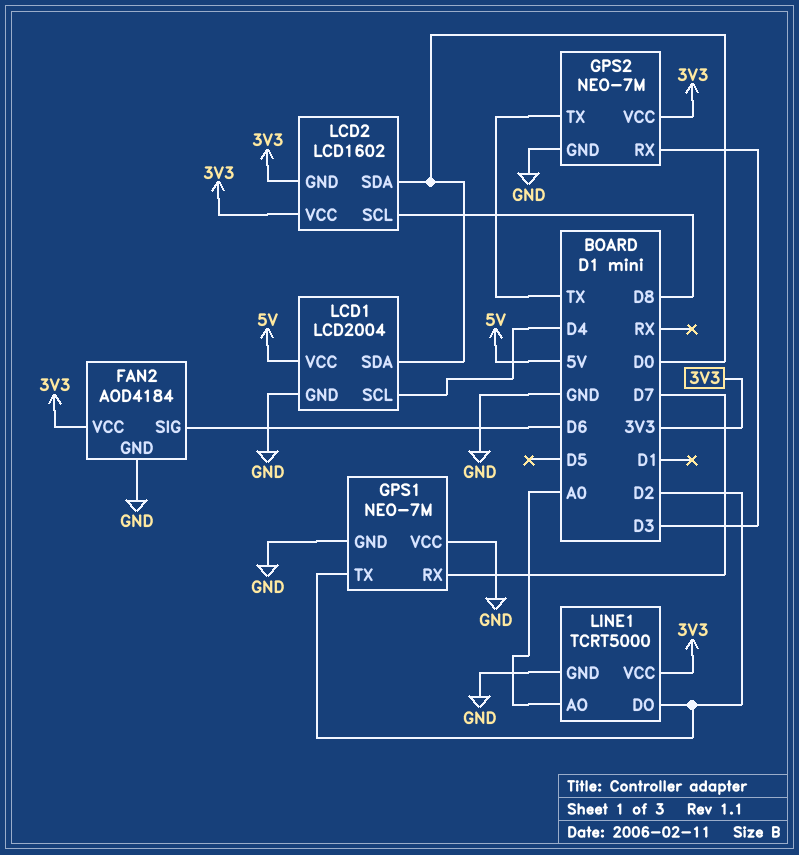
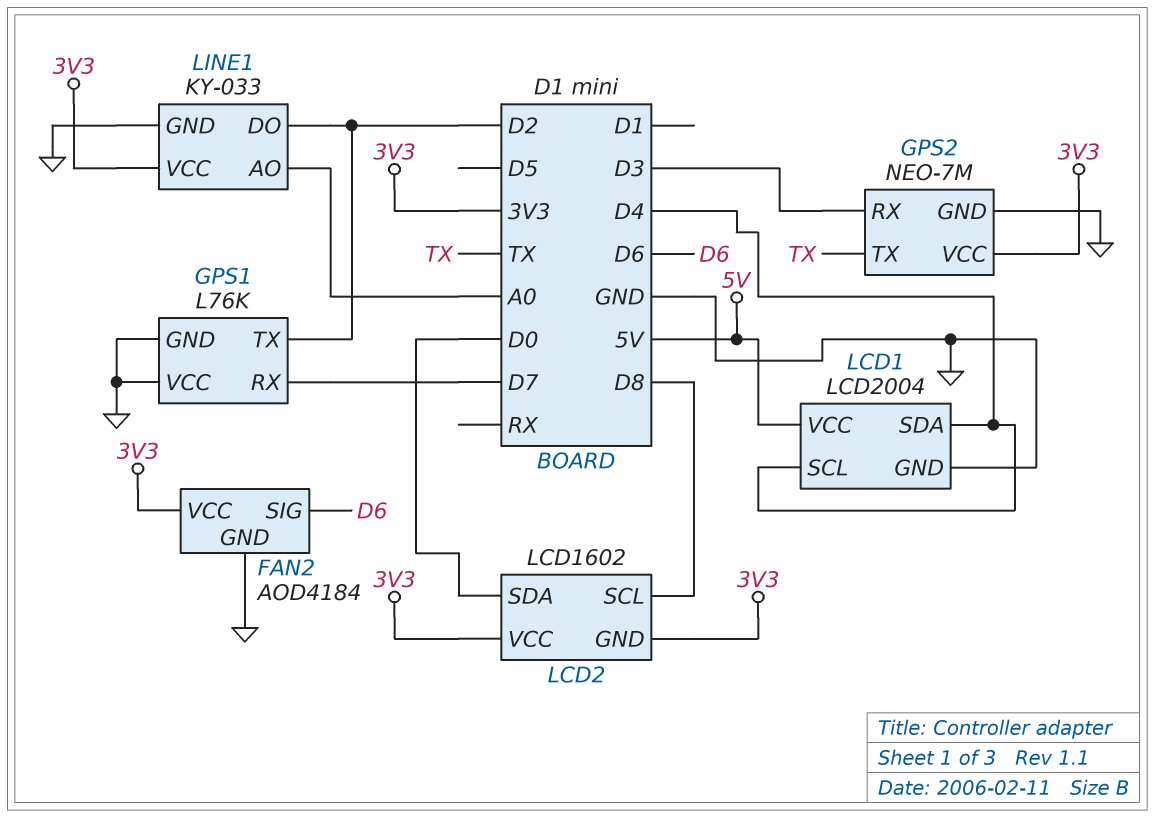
GPS1: NEO-7M -> L76K
LCD1 pin SDA: D0 -> D4
LINE1: TCRT5000 -> KY-033

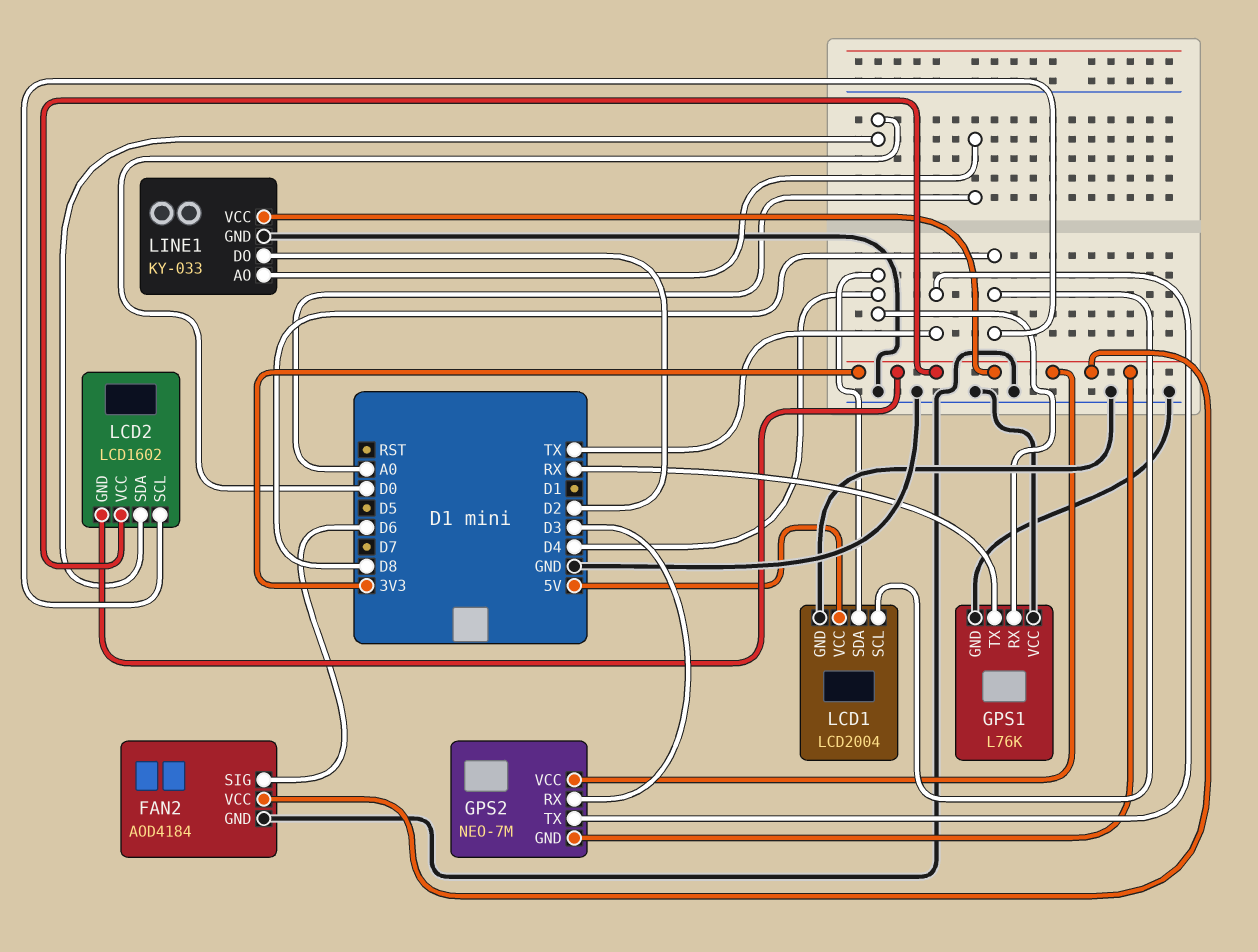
GPS1 pin RX: D7 -> D4
GPS1 pin TX: D2 -> RX
GPS2 pin GND: GND -> 3V3
LCD1 pin SCL: D4 -> D8

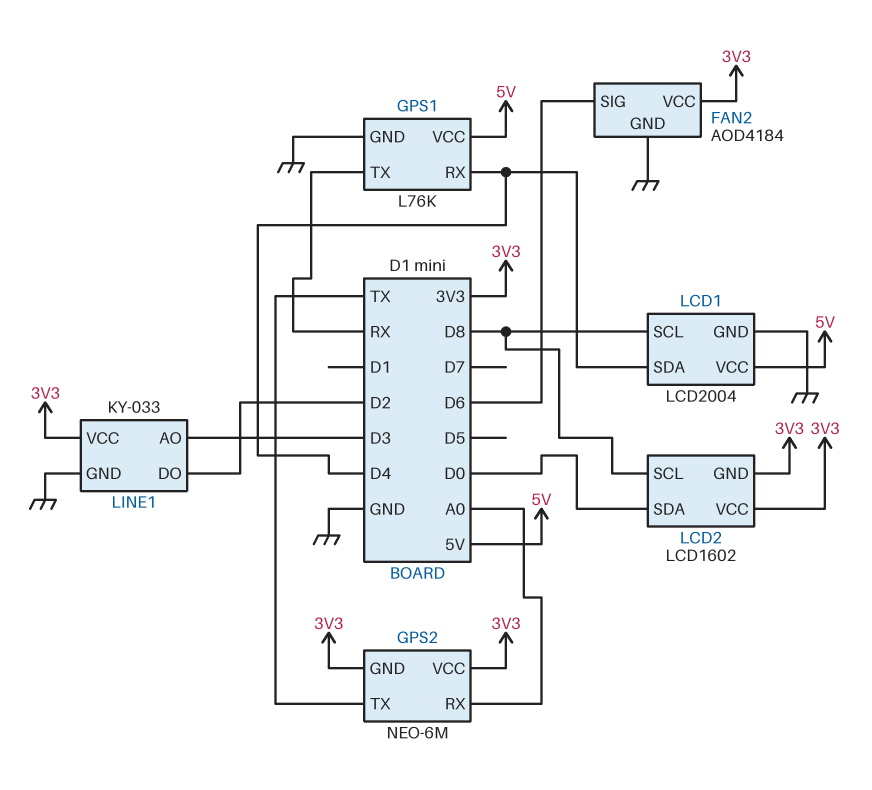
GPS1 pin VCC: GND -> 5V
GPS2: NEO-7M -> NEO-6M
GPS2 pin RX: D3 -> A0
LINE1 pin AO: A0 -> D3

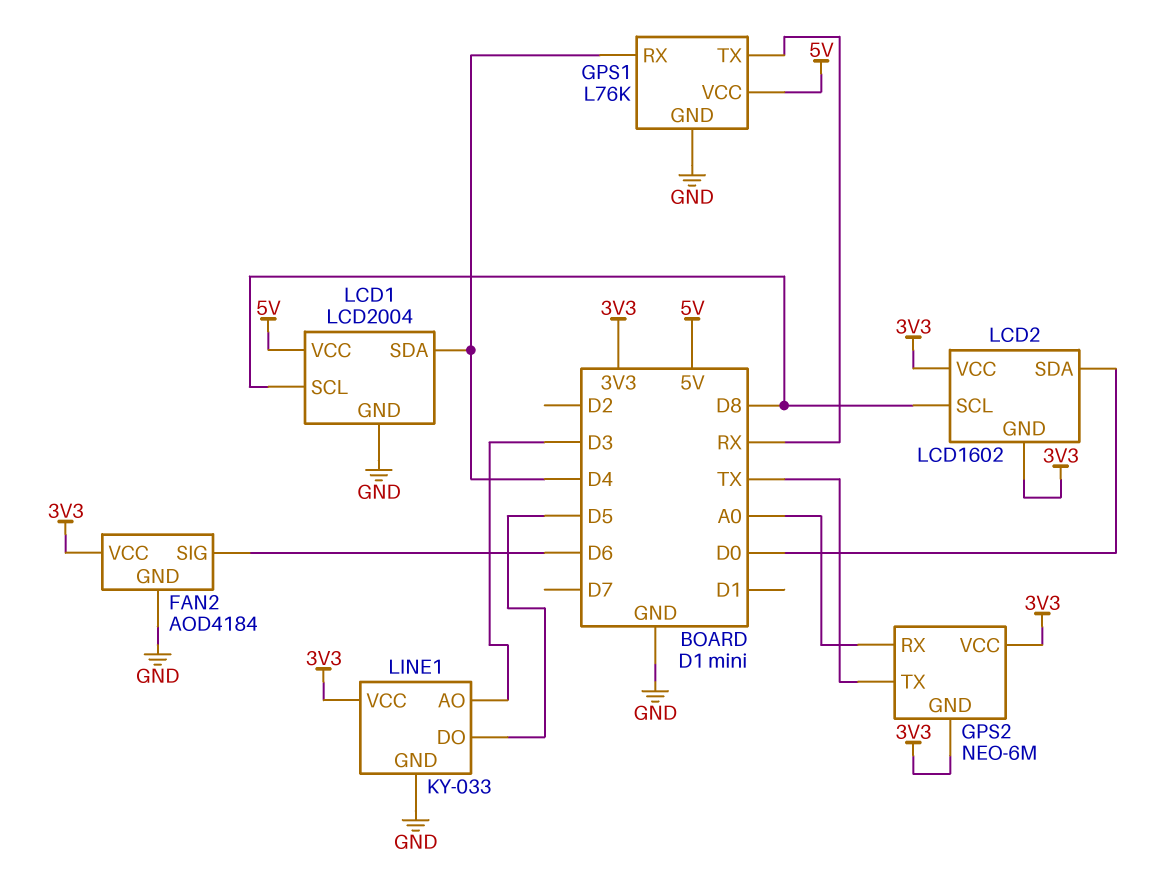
LINE1 pin DO: D2 -> D5

